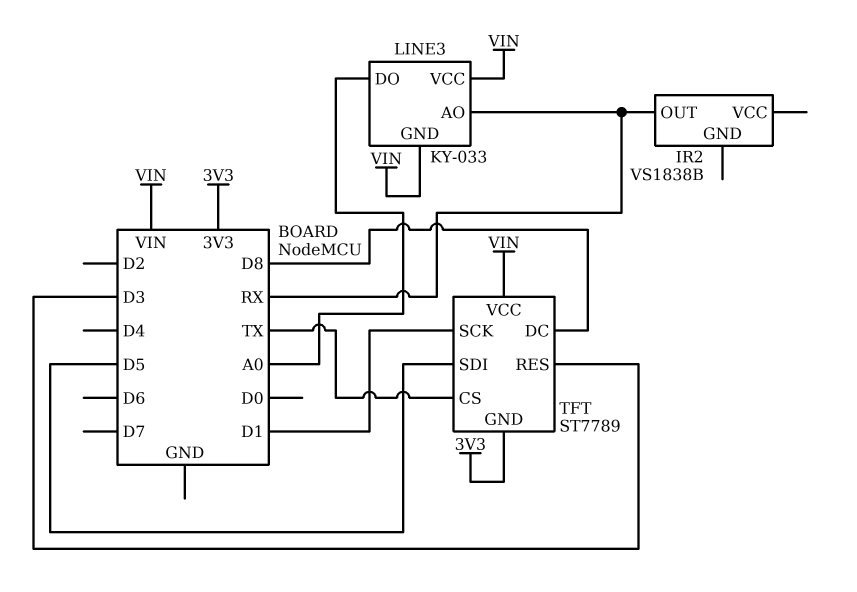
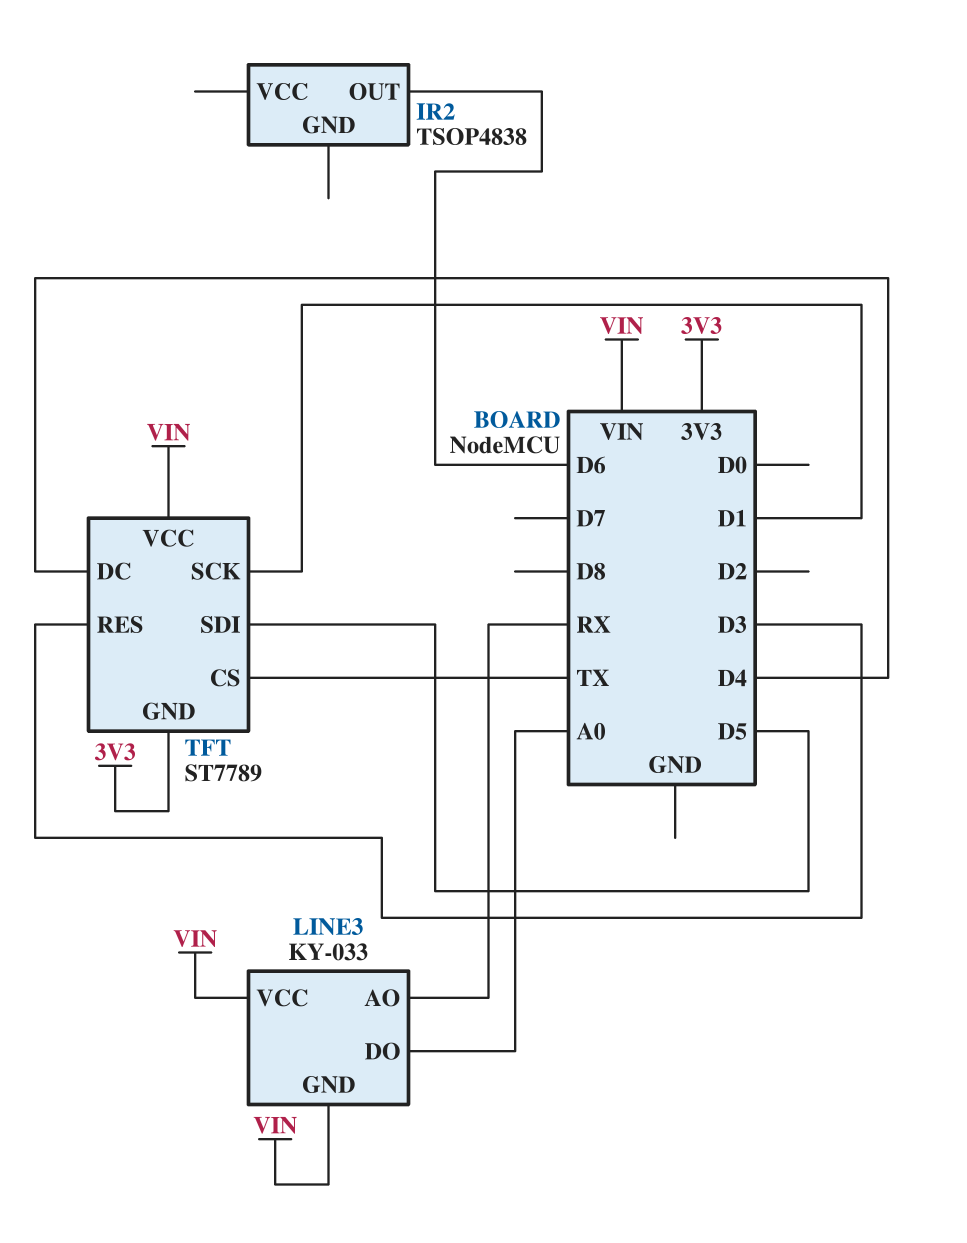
IR2: VS1838B -> TSOP4838
IR2 pin OUT: RX -> D6
TFT pin DC: D8 -> D4

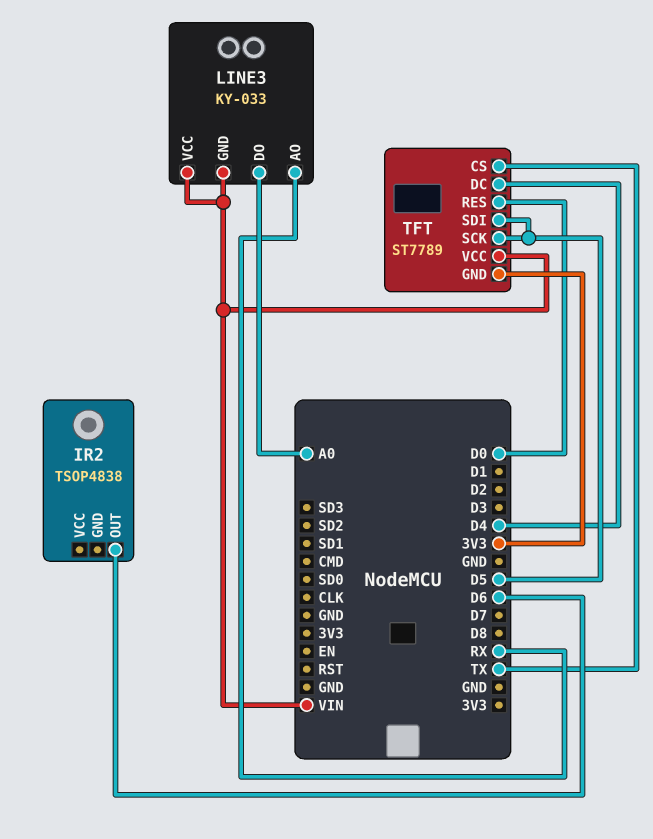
TFT pin RES: D3 -> D0
TFT pin SCK: D1 -> D5

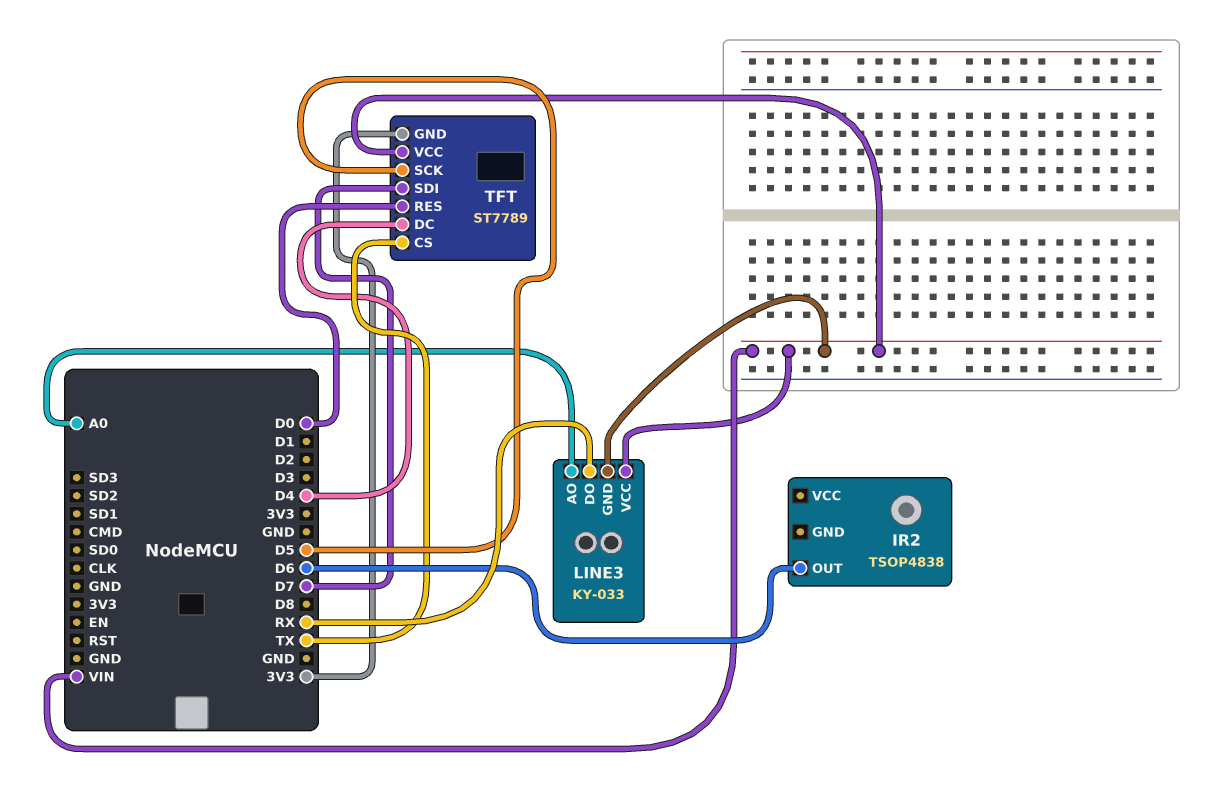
LINE3 pin AO: RX -> A0
LINE3 pin DO: A0 -> RX
TFT pin SDI: D5 -> D7

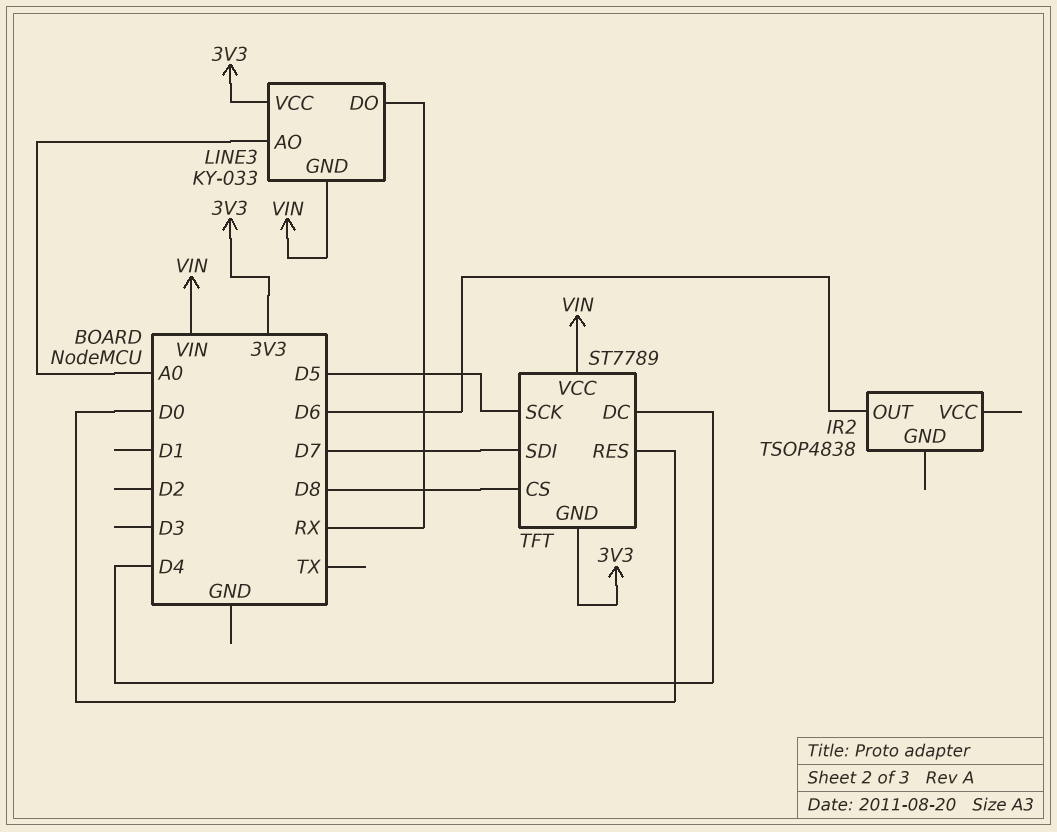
LINE3 pin VCC: VIN -> 3V3
TFT pin CS: TX -> D8

